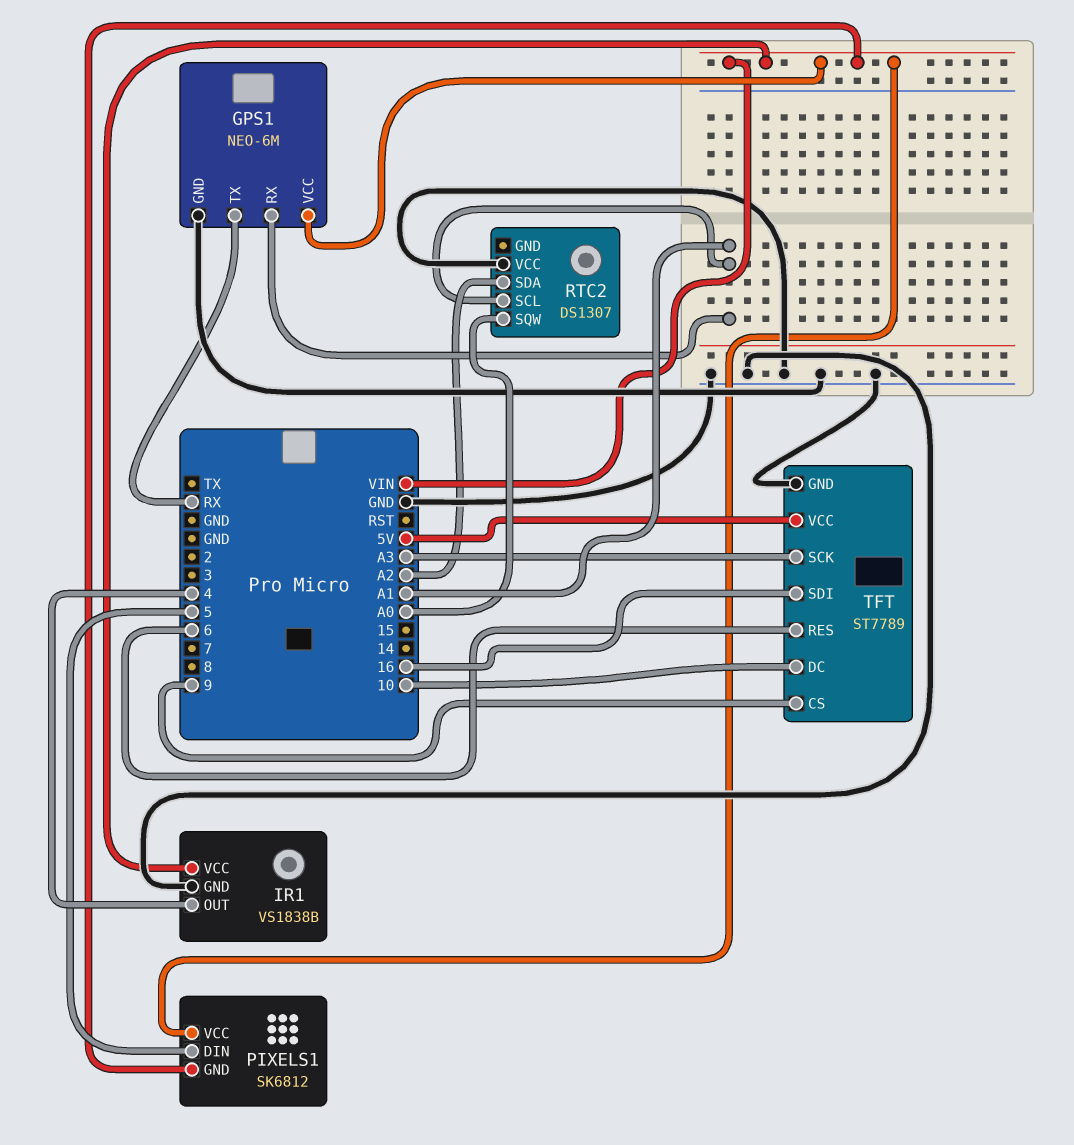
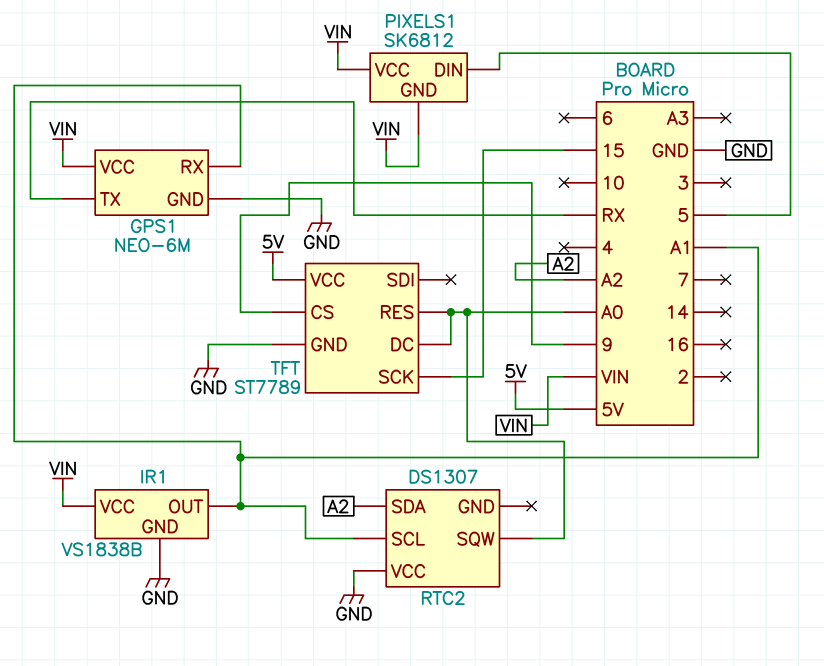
IR1 pin OUT: 4 -> A1
TFT pin DC: 10 -> A0
TFT pin RES: 6 -> A0
TFT pin SCK: A3 -> 15
TFT pin SDI: 16 -> none

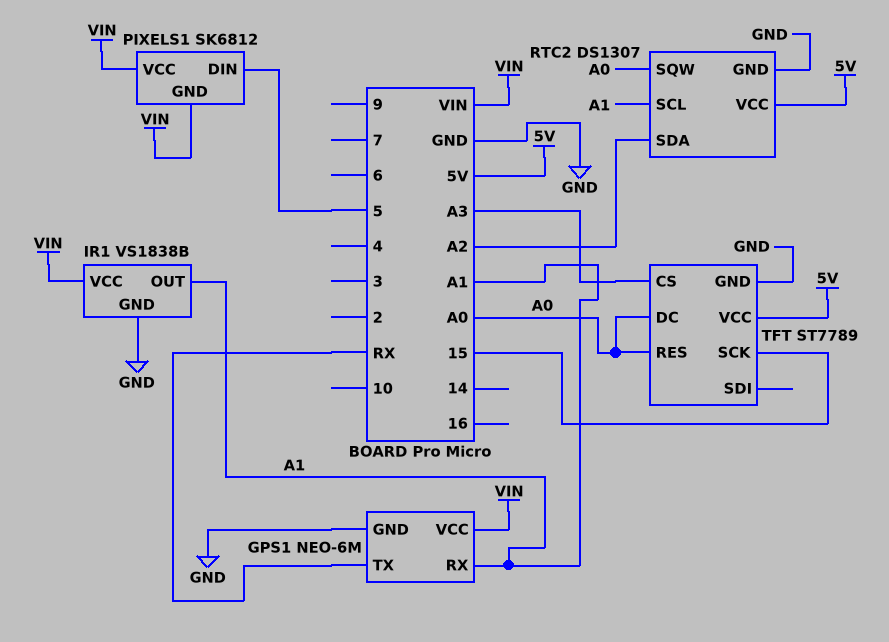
RTC2 pin GND: none -> GND
RTC2 pin VCC: GND -> 5V
TFT pin CS: 9 -> A3

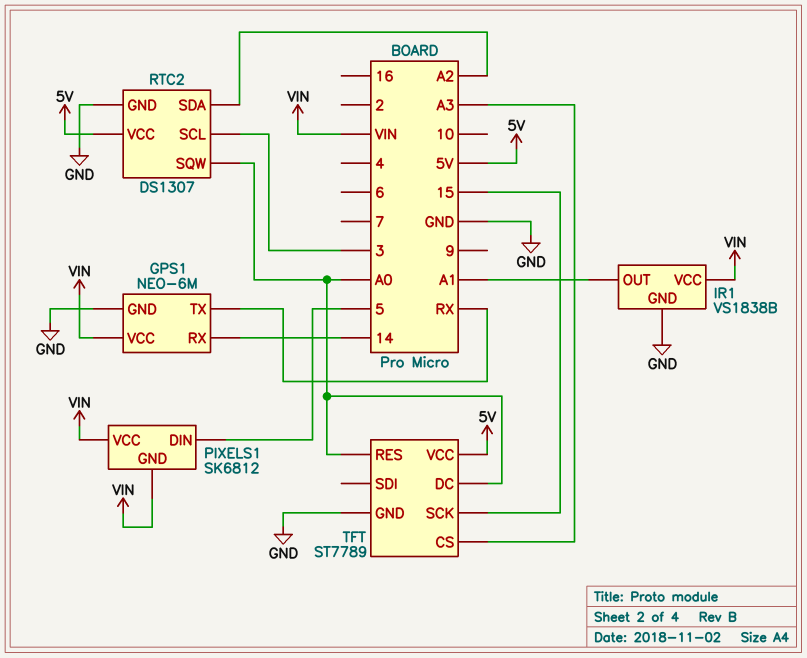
GPS1 pin RX: A1 -> 14
RTC2 pin SCL: A1 -> 3

